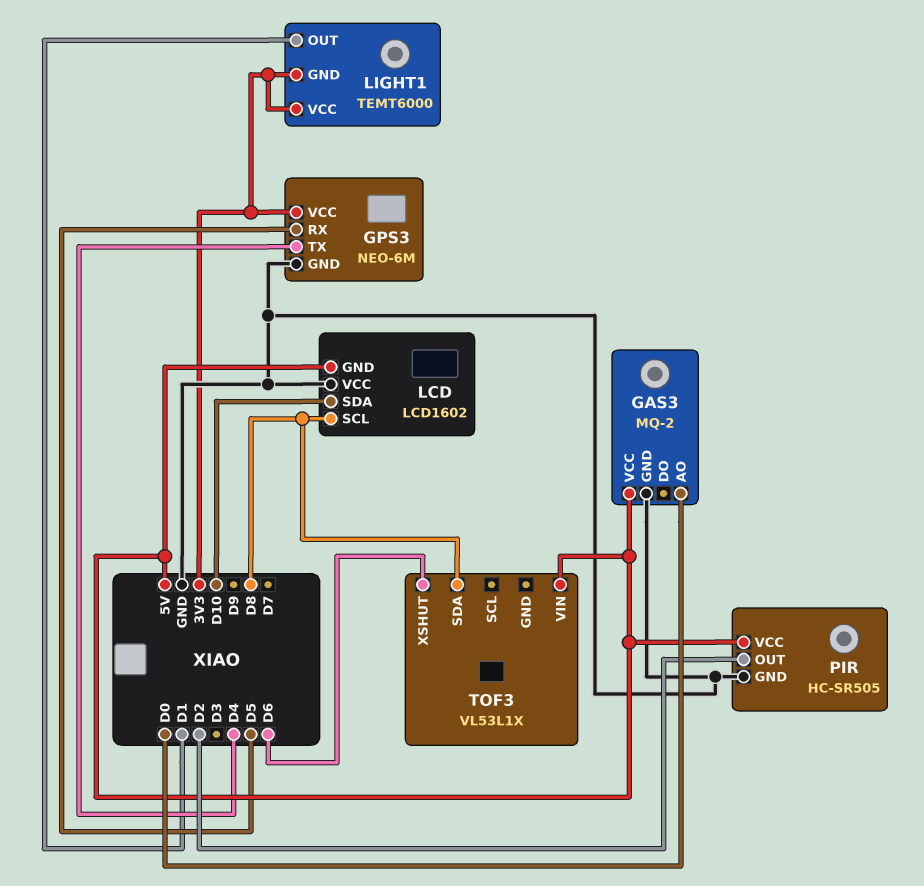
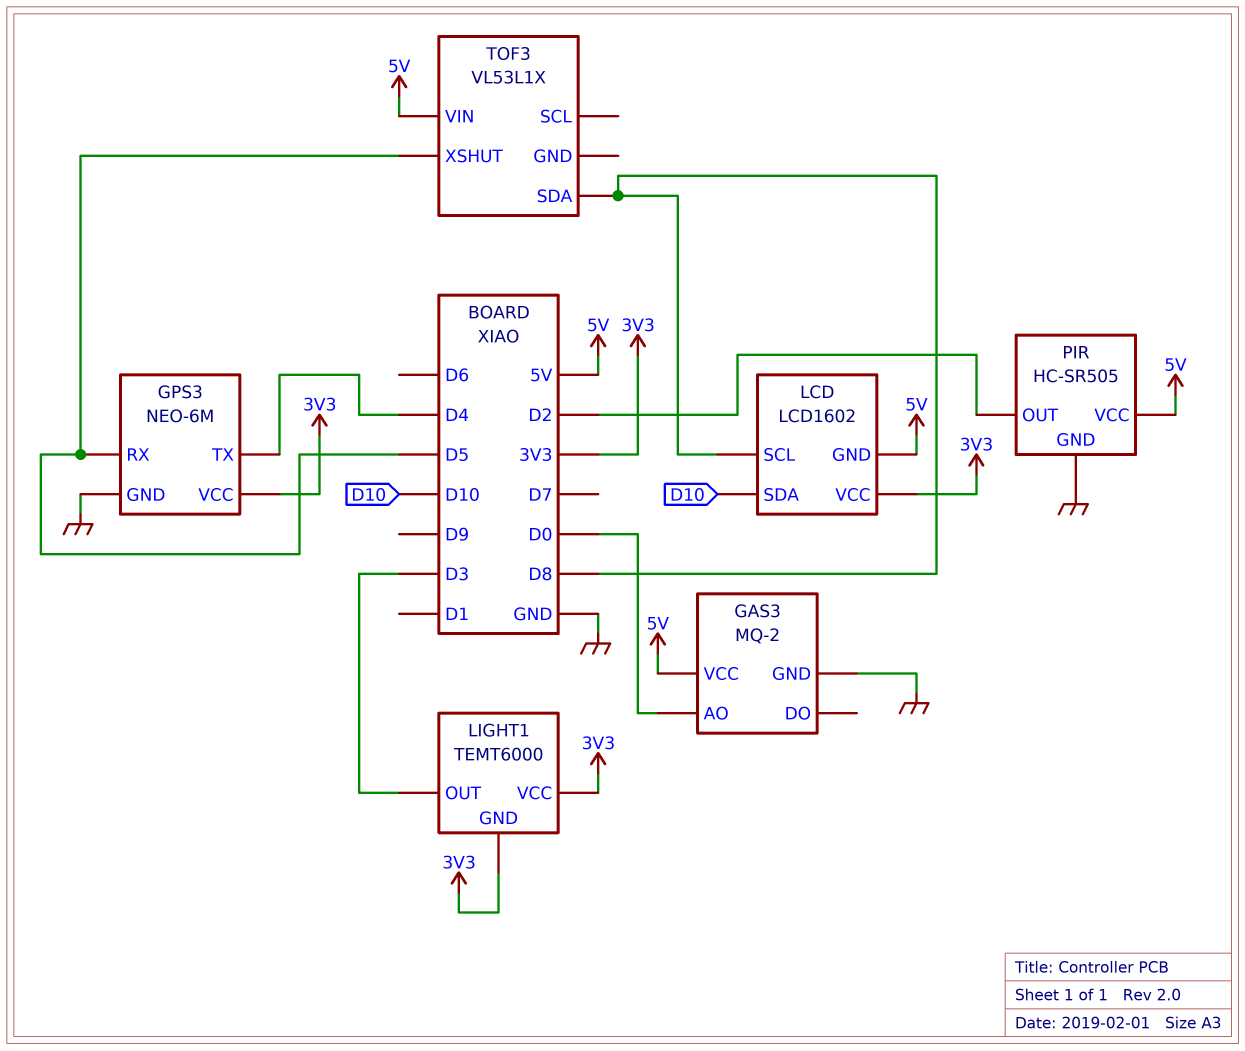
LCD pin VCC: GND -> 3V3
LIGHT1 pin OUT: D1 -> D3
TOF3 pin XSHUT: D6 -> D5

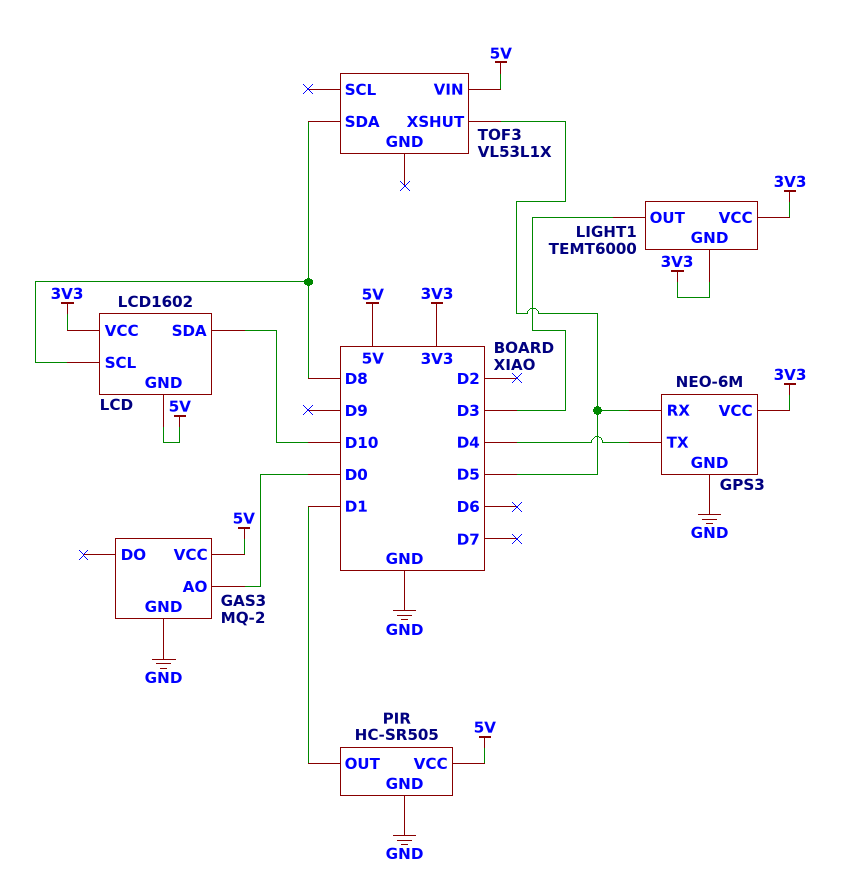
PIR pin OUT: D2 -> D1

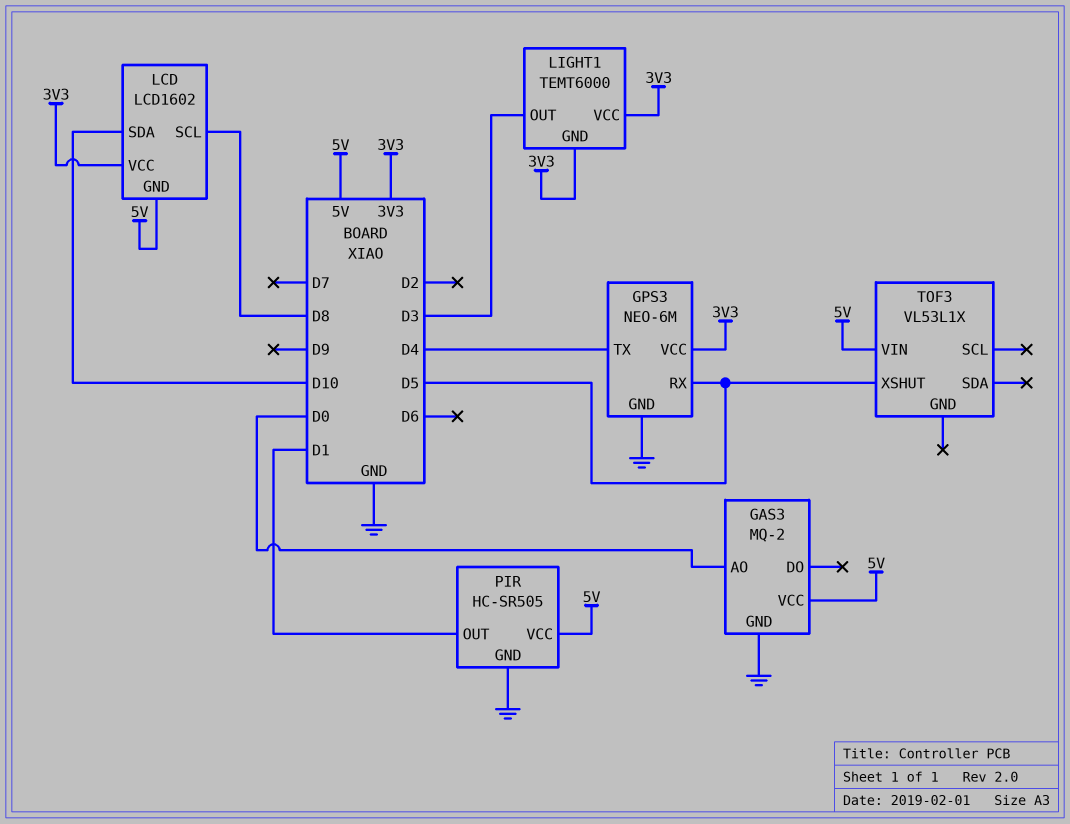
TOF3 pin SDA: D8 -> none

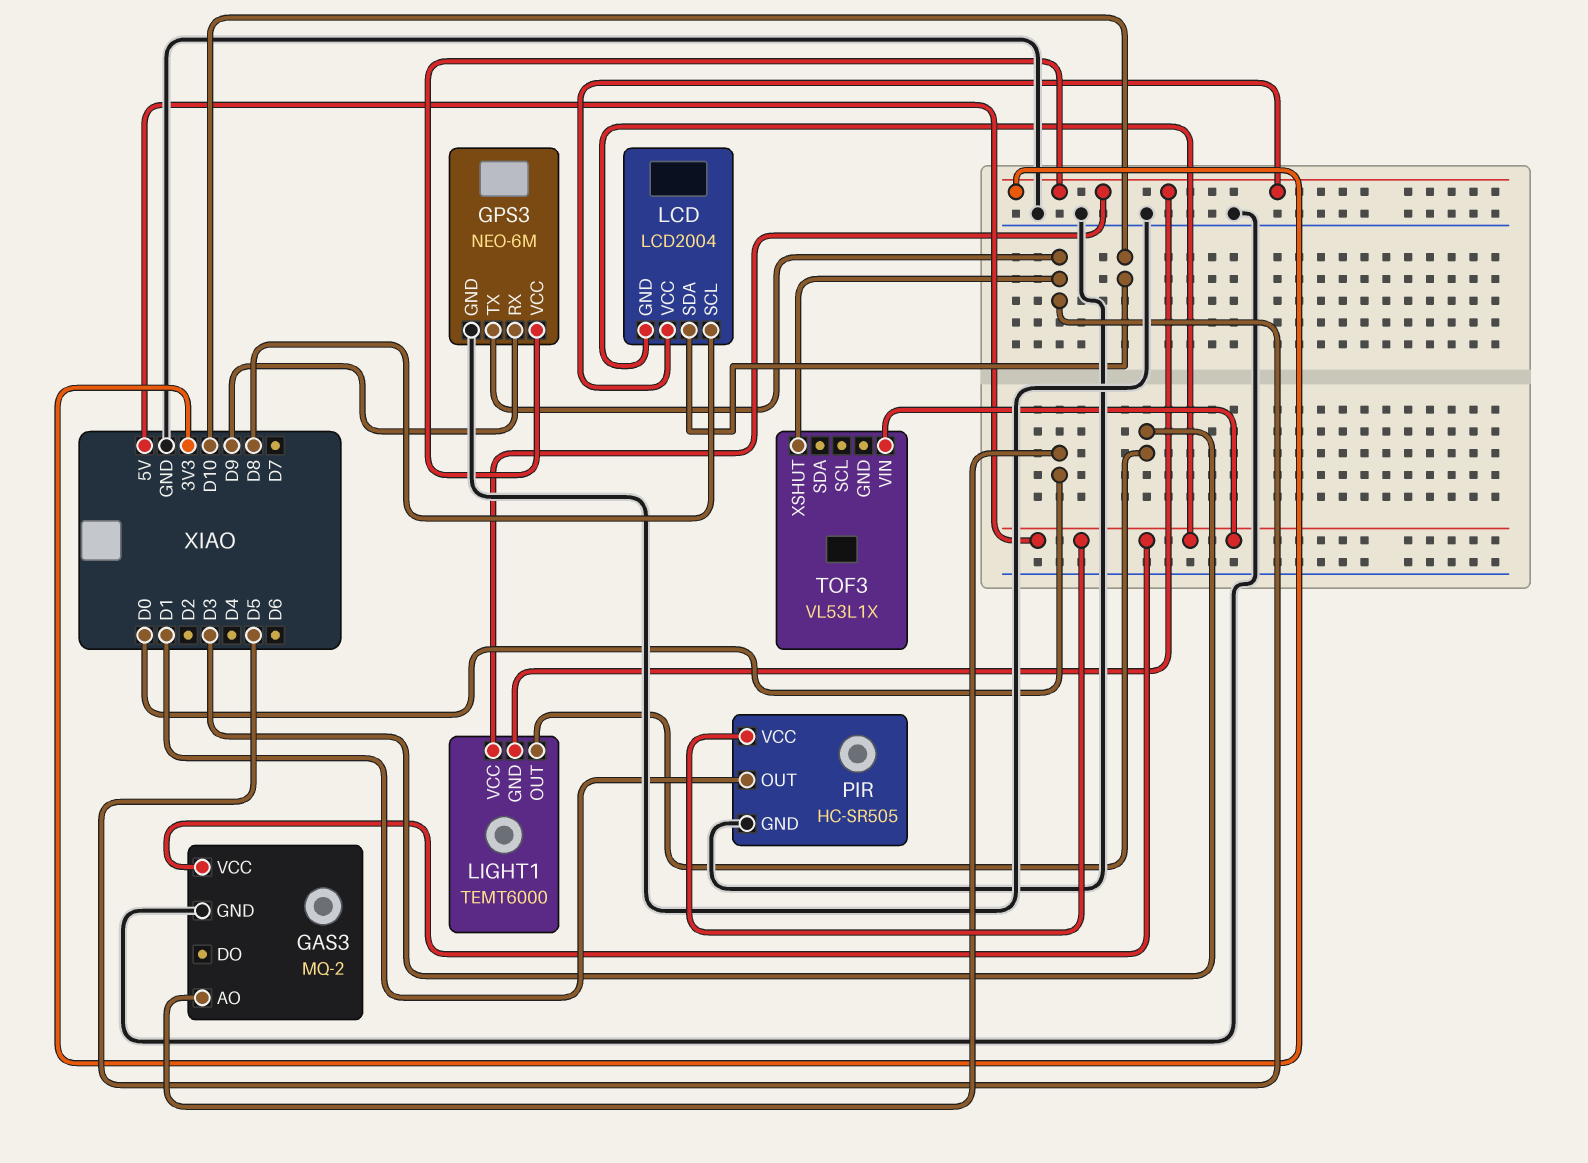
GPS3 pin RX: D5 -> D9
GPS3 pin TX: D4 -> D5
LCD: LCD1602 -> LCD2004

